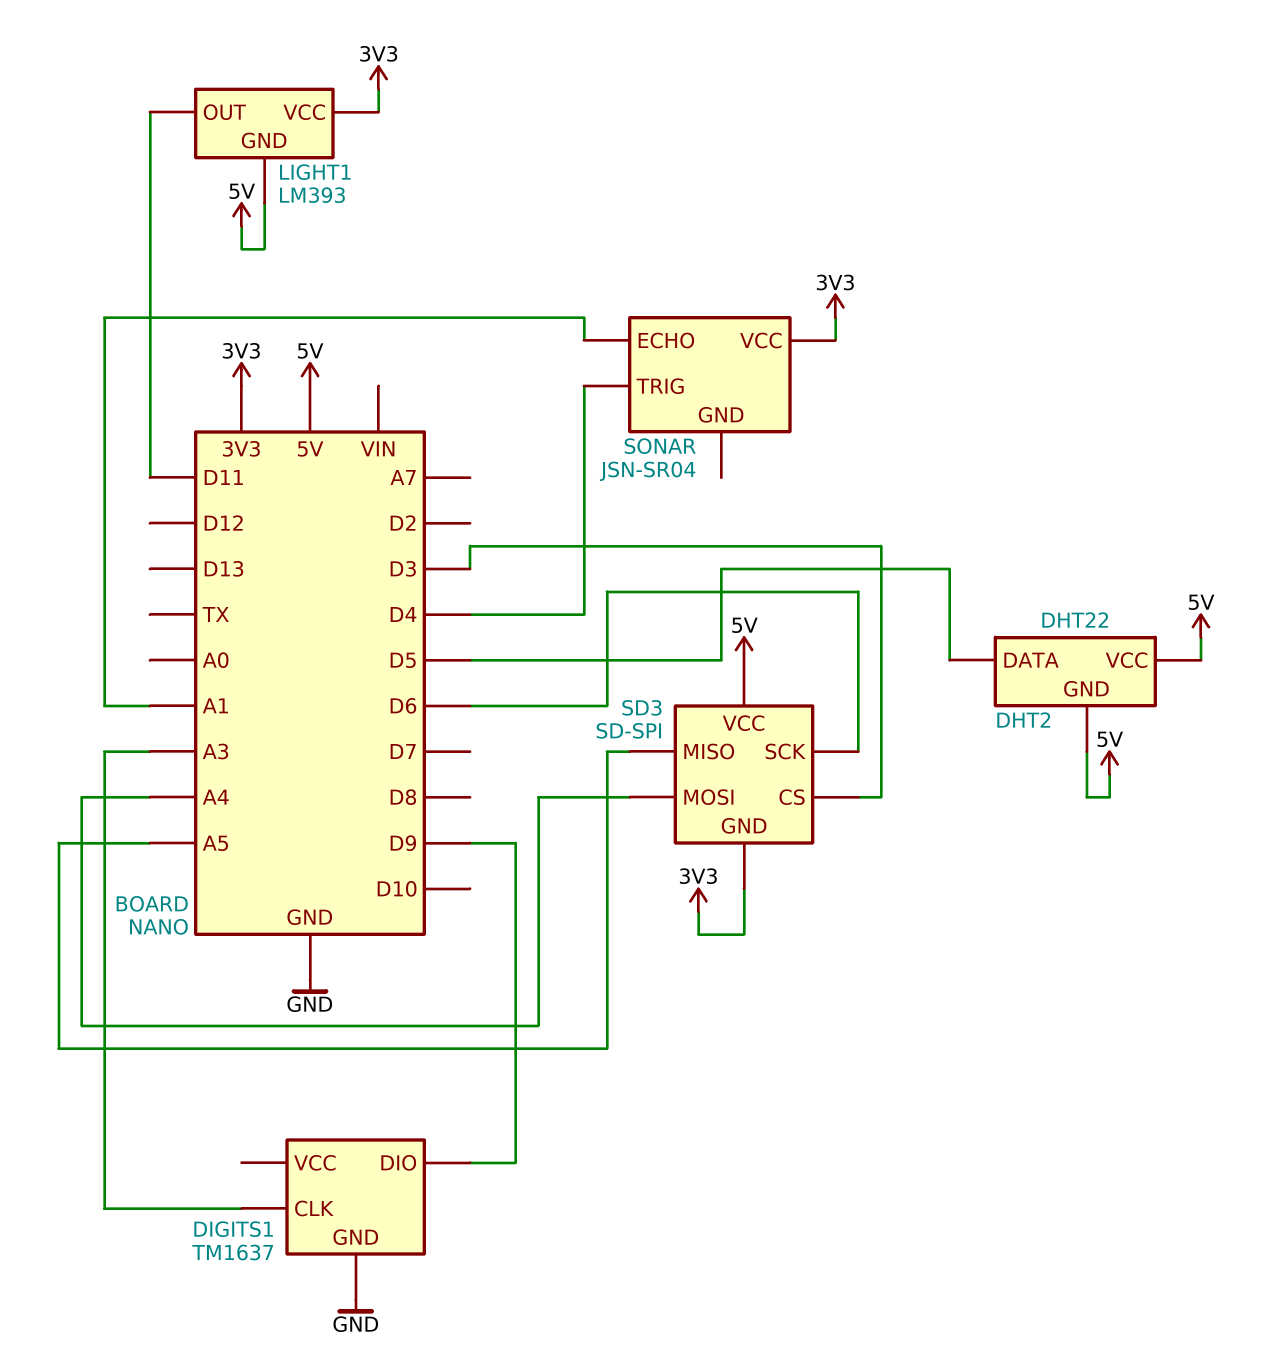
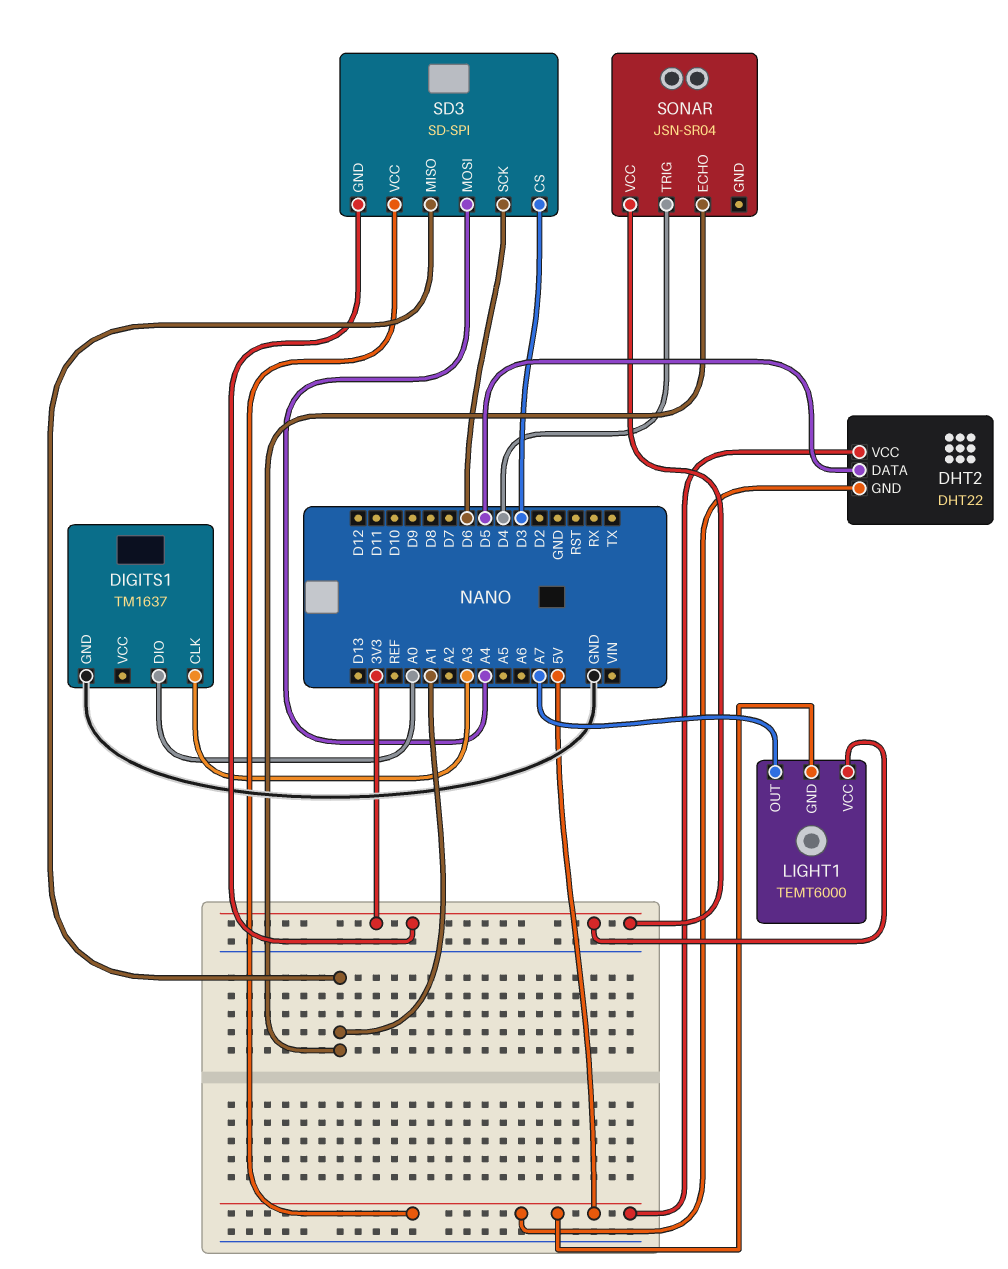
DIGITS1 pin DIO: D9 -> A0
LIGHT1: LM393 -> TEMT6000
LIGHT1 pin OUT: D11 -> A7
SD3 pin MISO: A5 -> A1

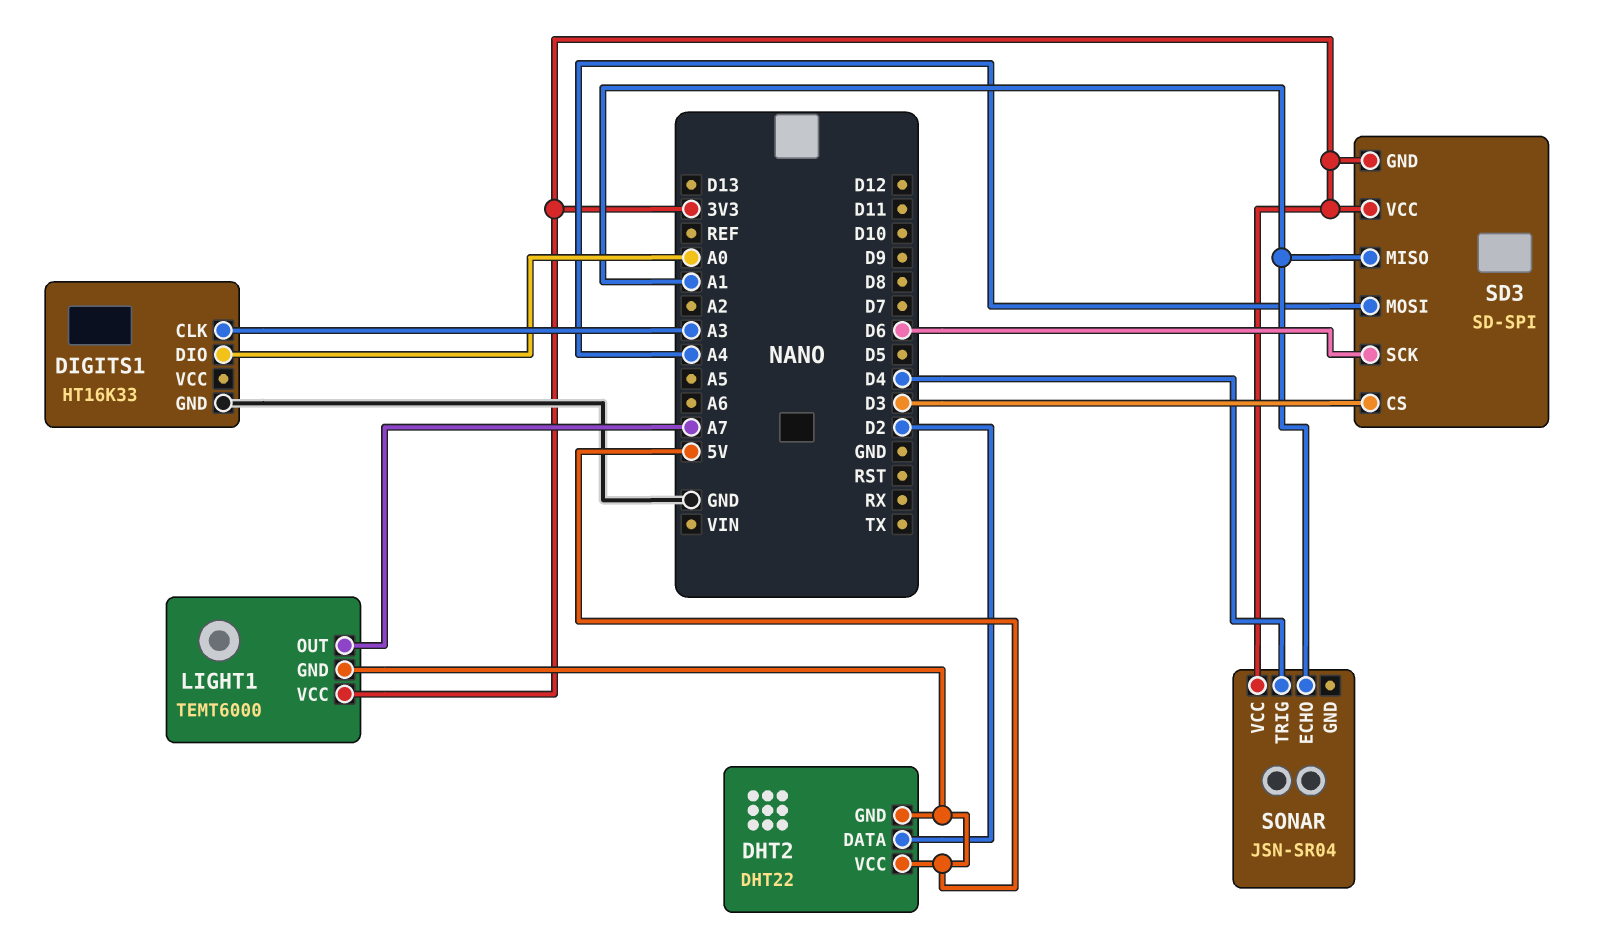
DHT2 pin DATA: D5 -> D2
DIGITS1: TM1637 -> HT16K33
SD3 pin VCC: 5V -> 3V3

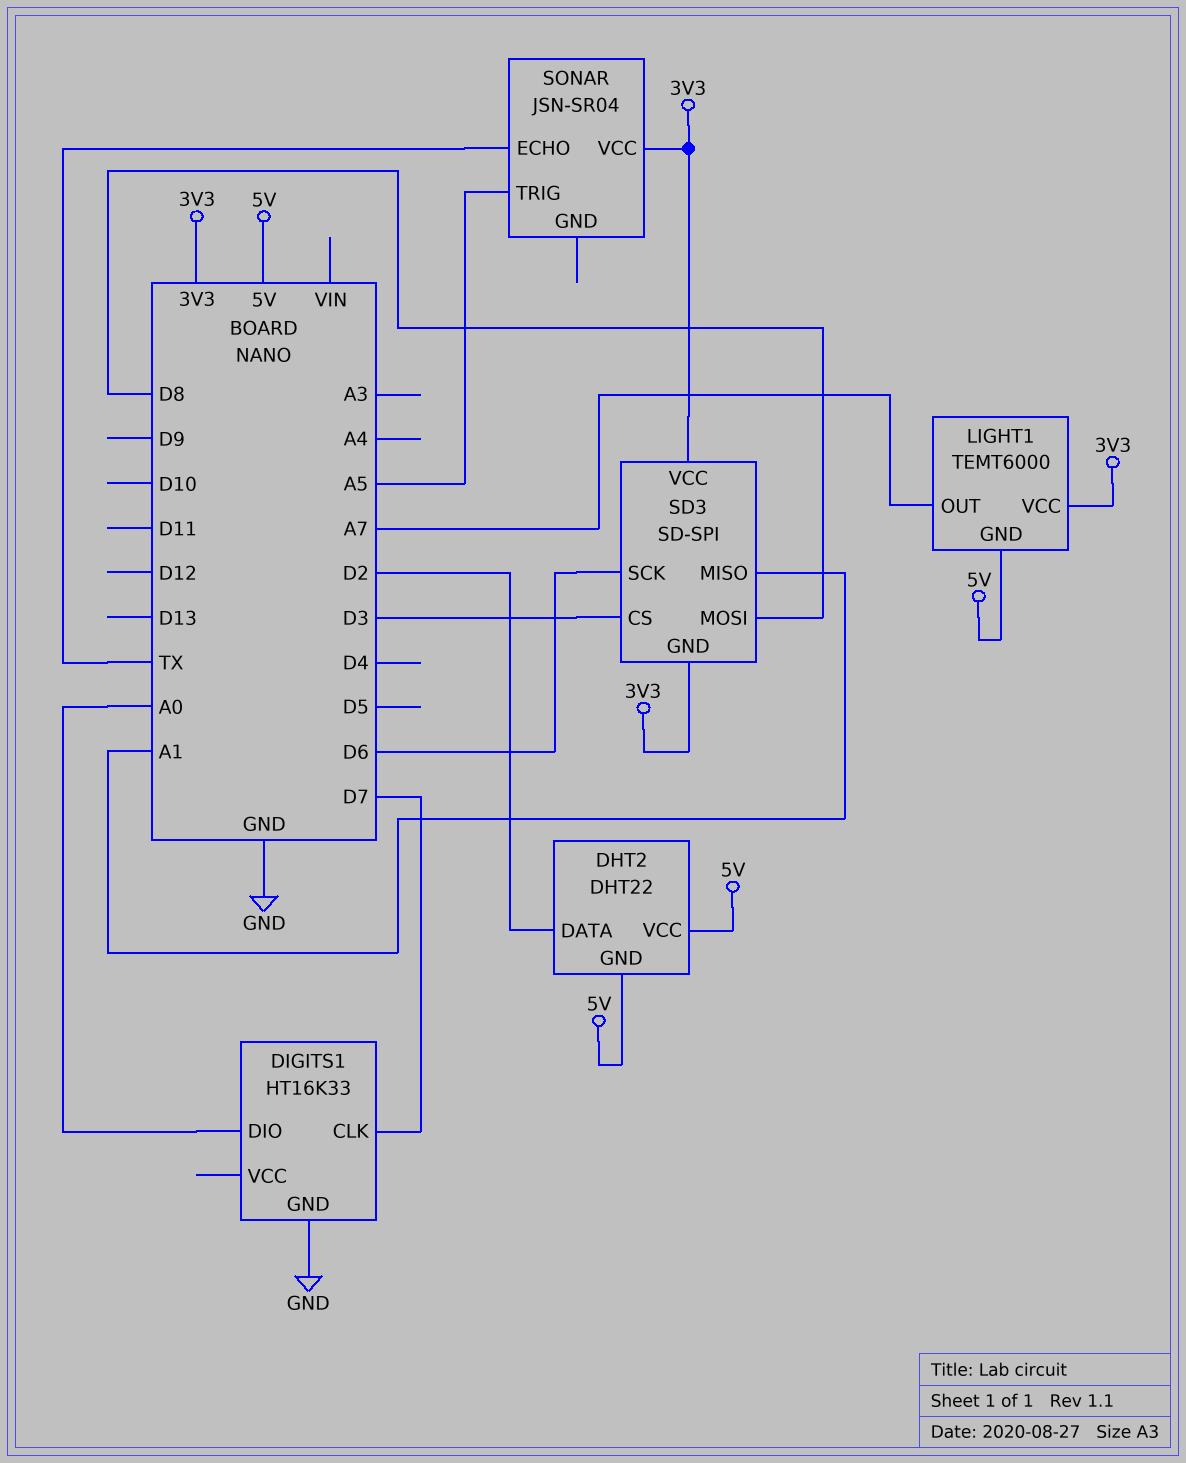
DIGITS1 pin CLK: A3 -> D7
SD3 pin MOSI: A4 -> D8
SONAR pin ECHO: A1 -> TX
SONAR pin TRIG: D4 -> A5

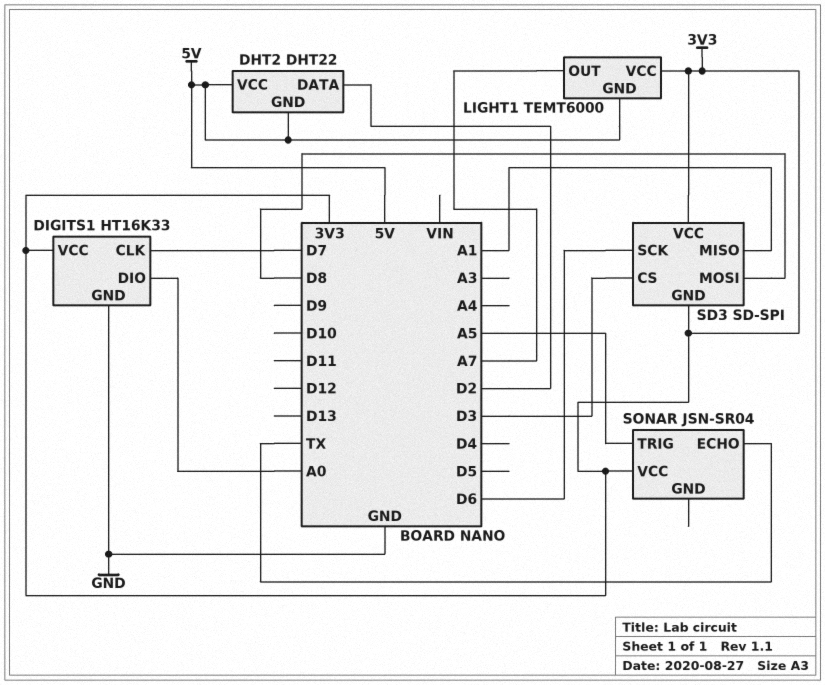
DIGITS1 pin VCC: none -> 3V3

